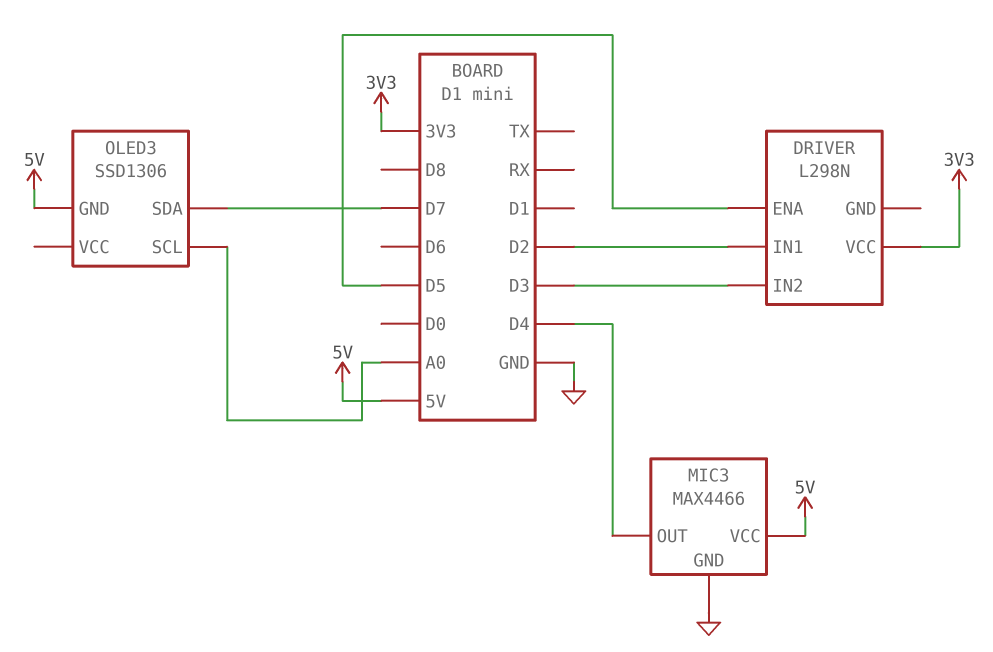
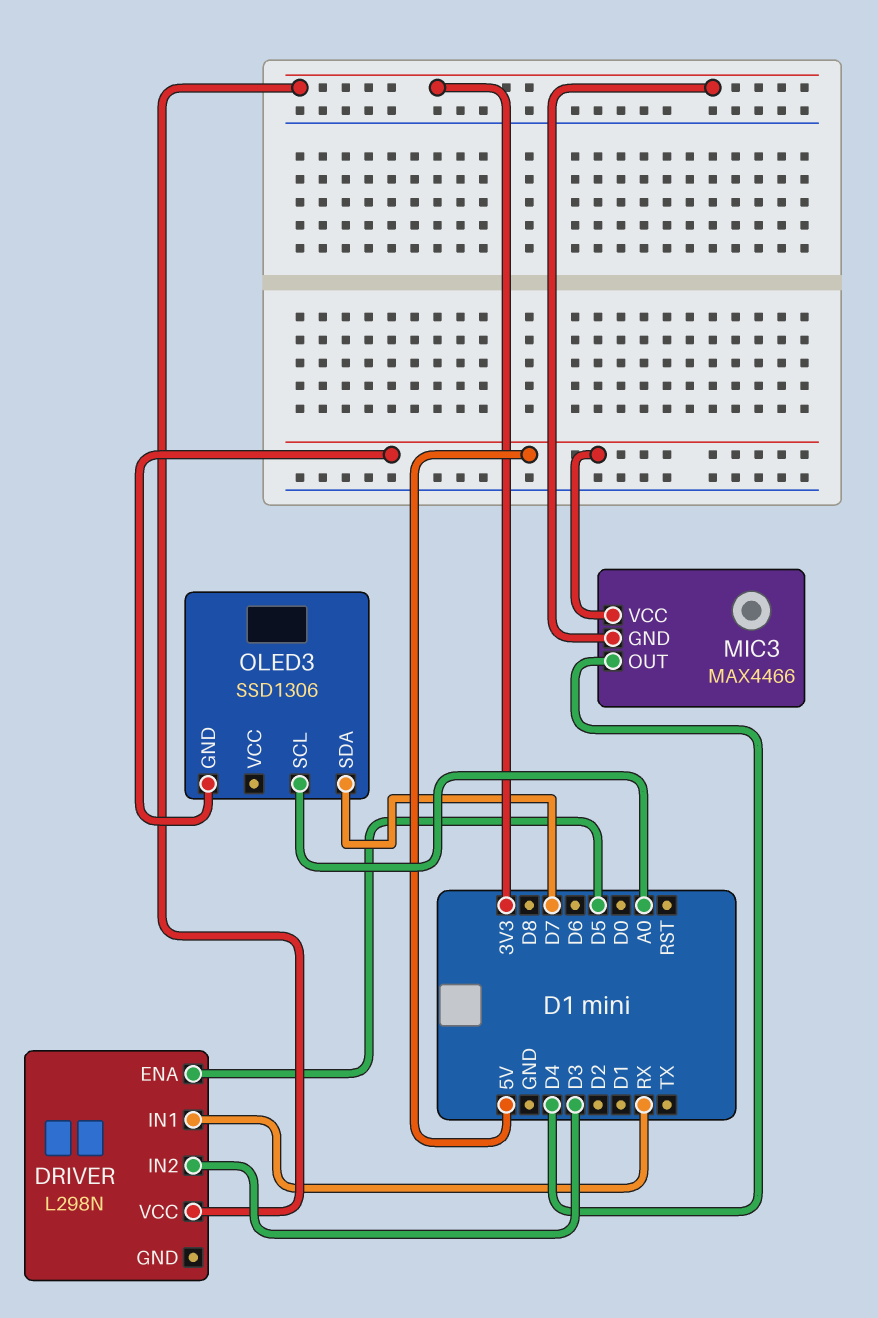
DRIVER pin IN1: D2 -> RX
MIC3 pin GND: GND -> 3V3

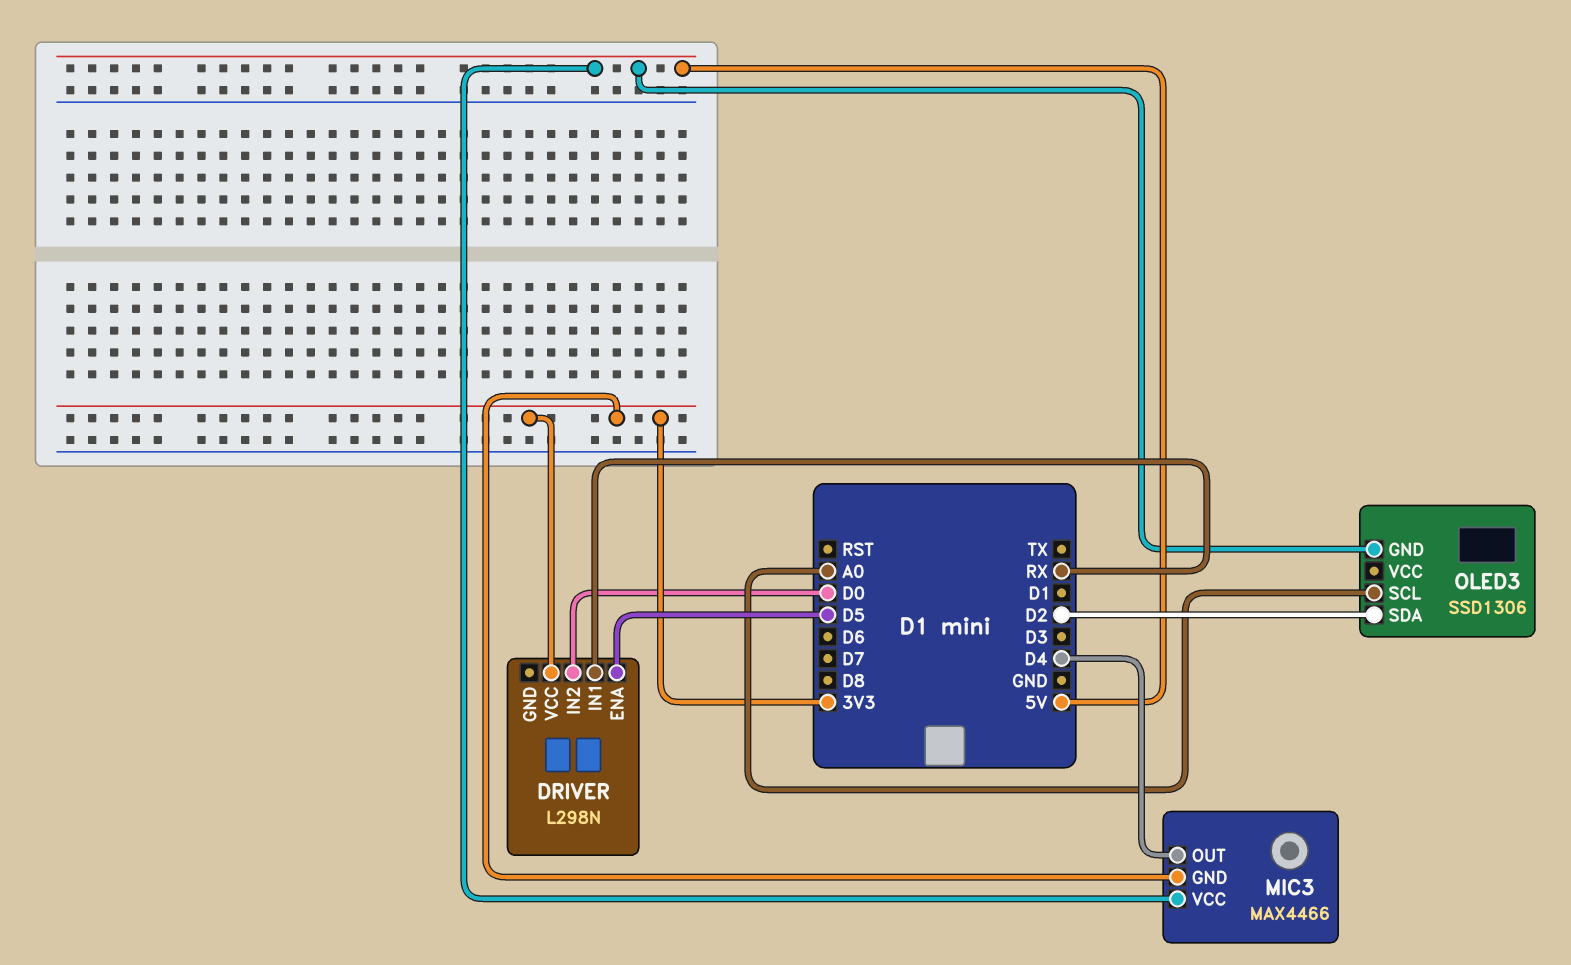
DRIVER pin IN2: D3 -> D0
OLED3 pin SDA: D7 -> D2

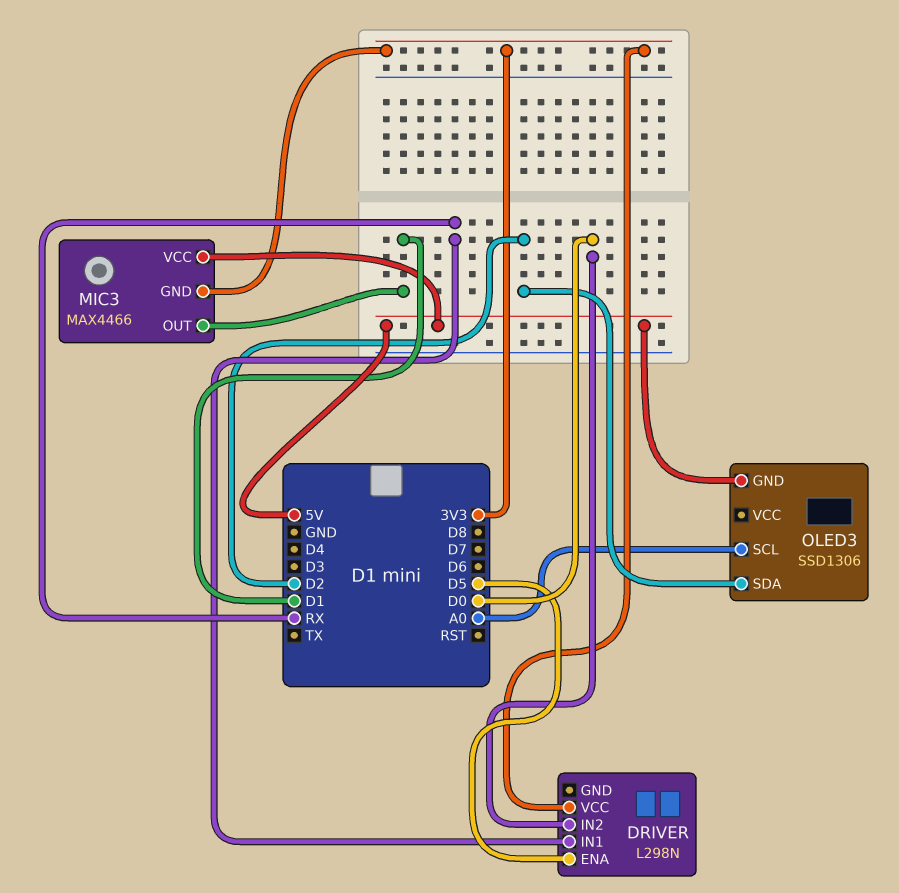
MIC3 pin OUT: D4 -> D1

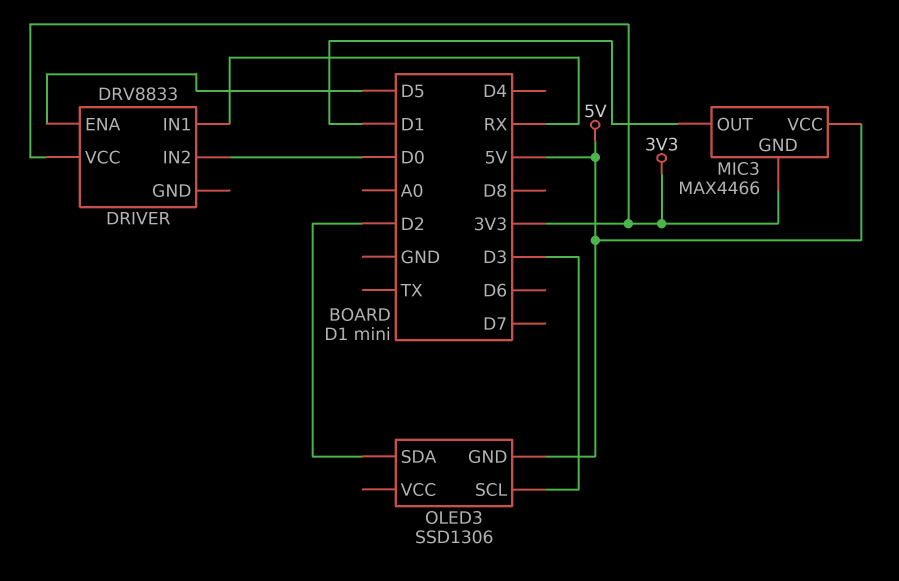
DRIVER: L298N -> DRV8833
OLED3 pin SCL: A0 -> D3

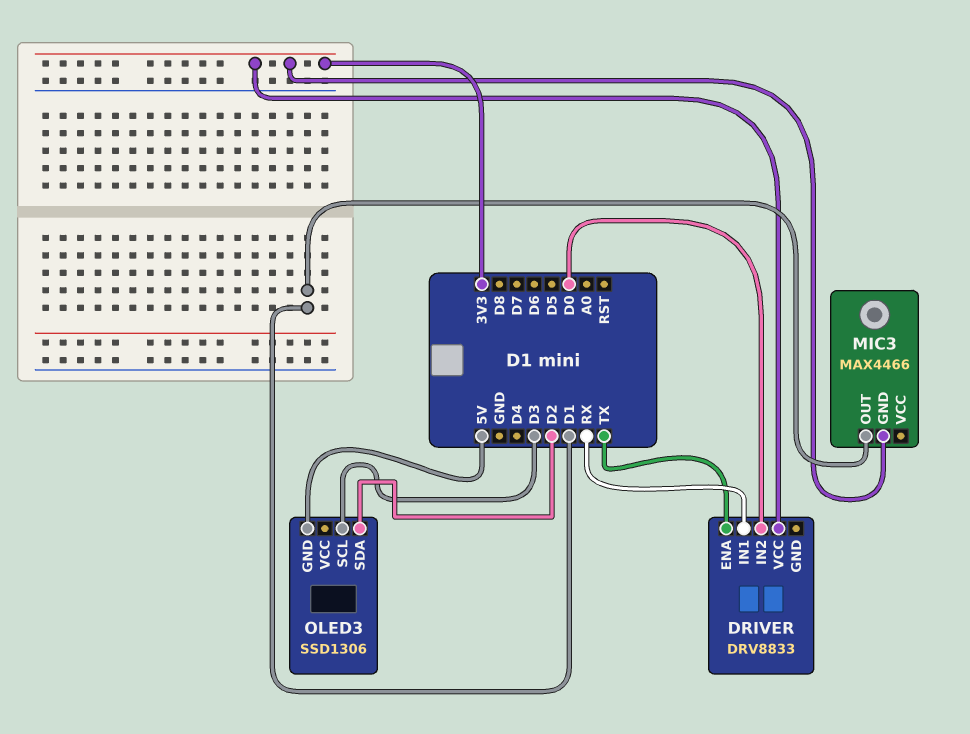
DRIVER pin ENA: D5 -> TX
MIC3 pin VCC: 5V -> none

